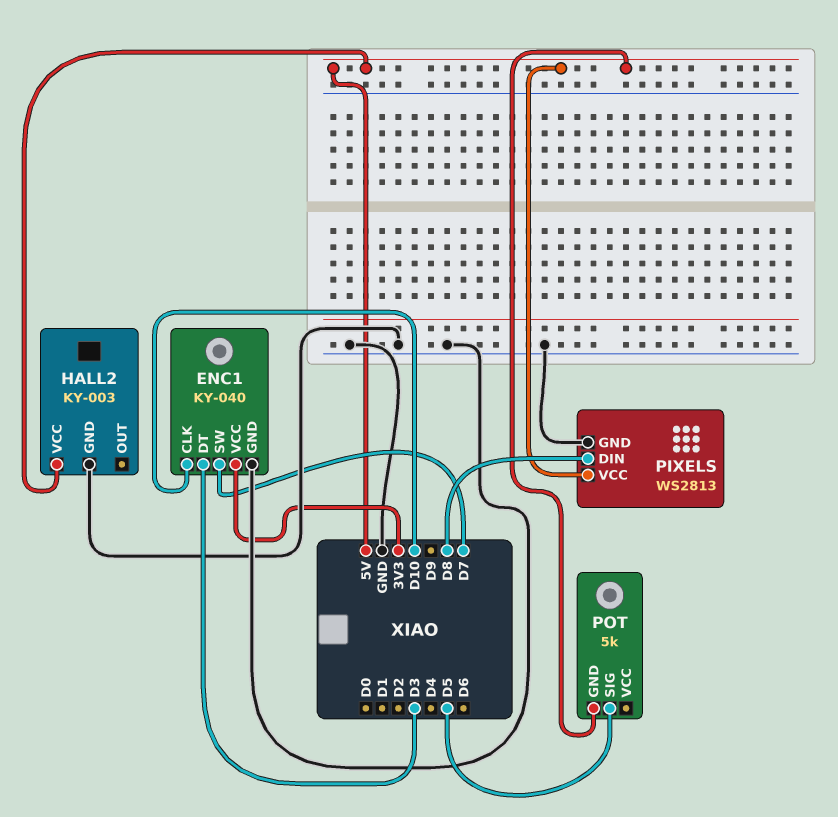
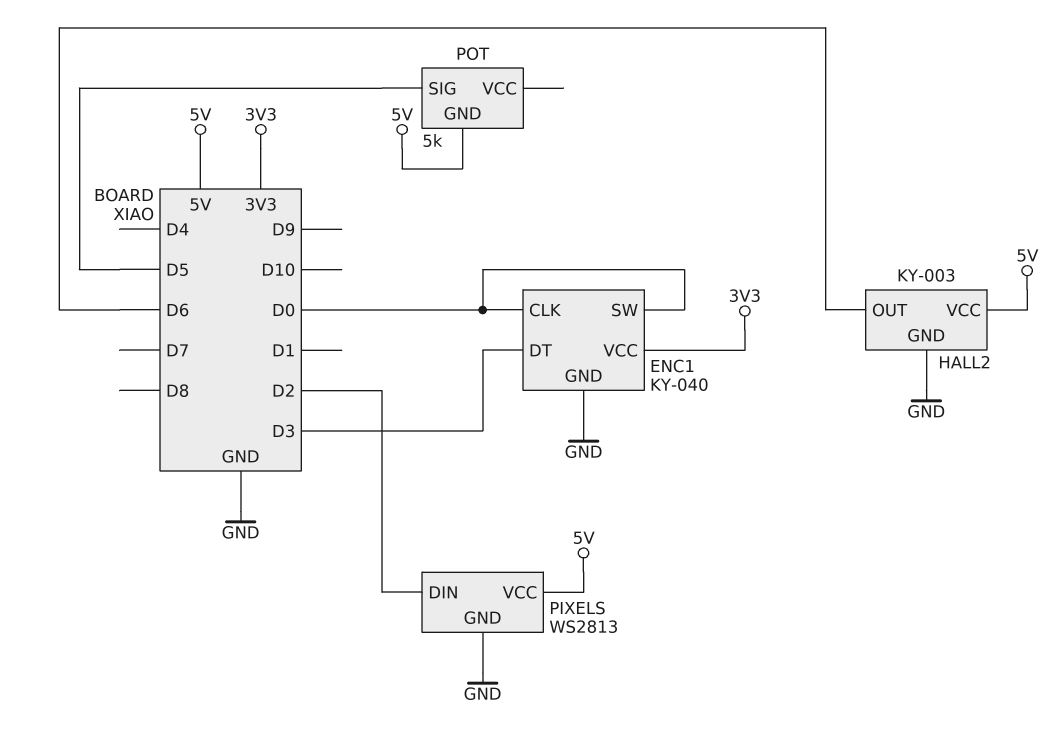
ENC1 pin CLK: D10 -> D0
ENC1 pin SW: D7 -> D0
HALL2 pin OUT: none -> D6
PIXELS pin DIN: D8 -> D2

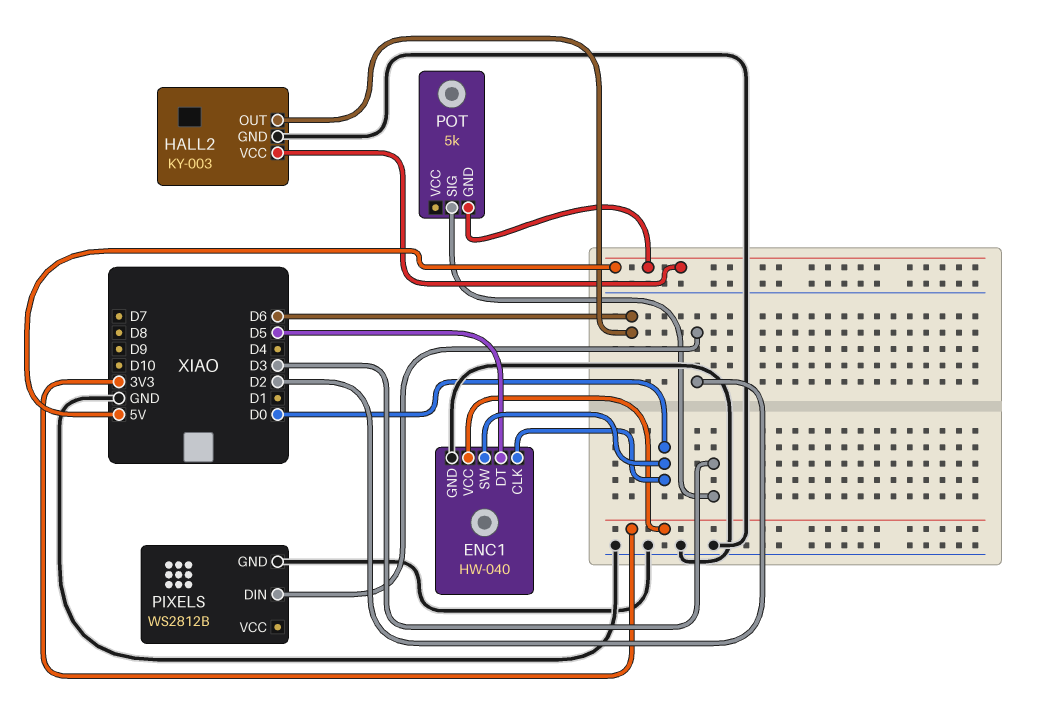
ENC1: KY-040 -> HW-040
ENC1 pin DT: D3 -> D5
PIXELS: WS2813 -> WS2812B
PIXELS pin VCC: 5V -> none
POT pin SIG: D5 -> D3

